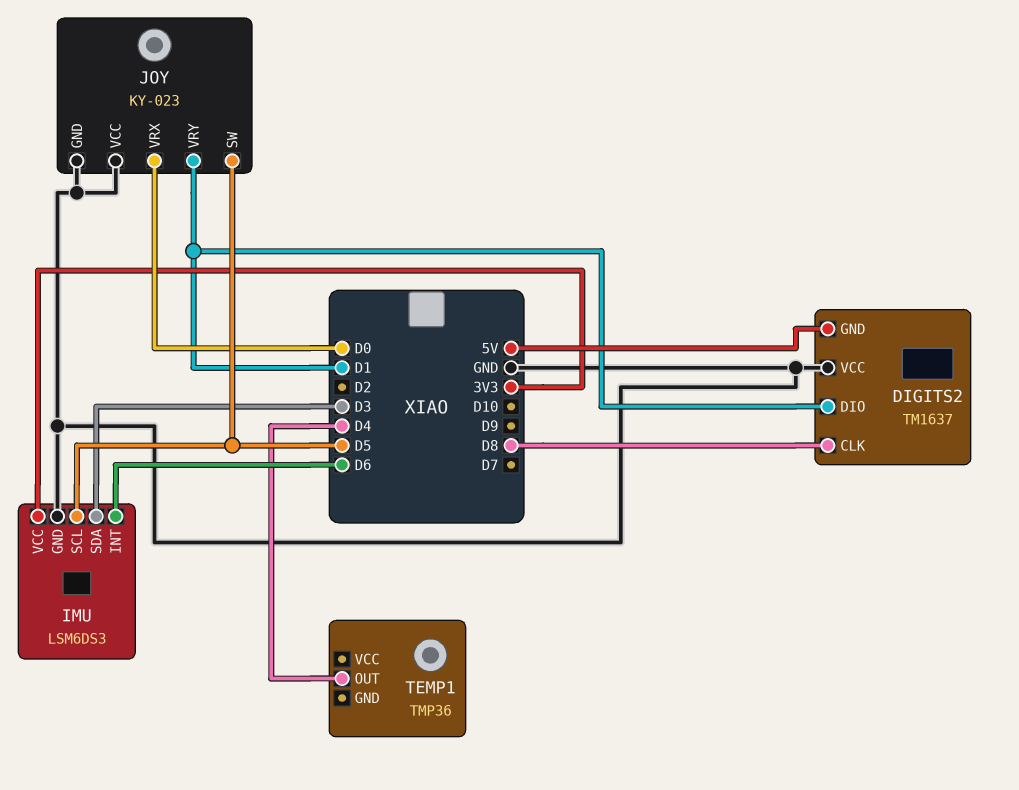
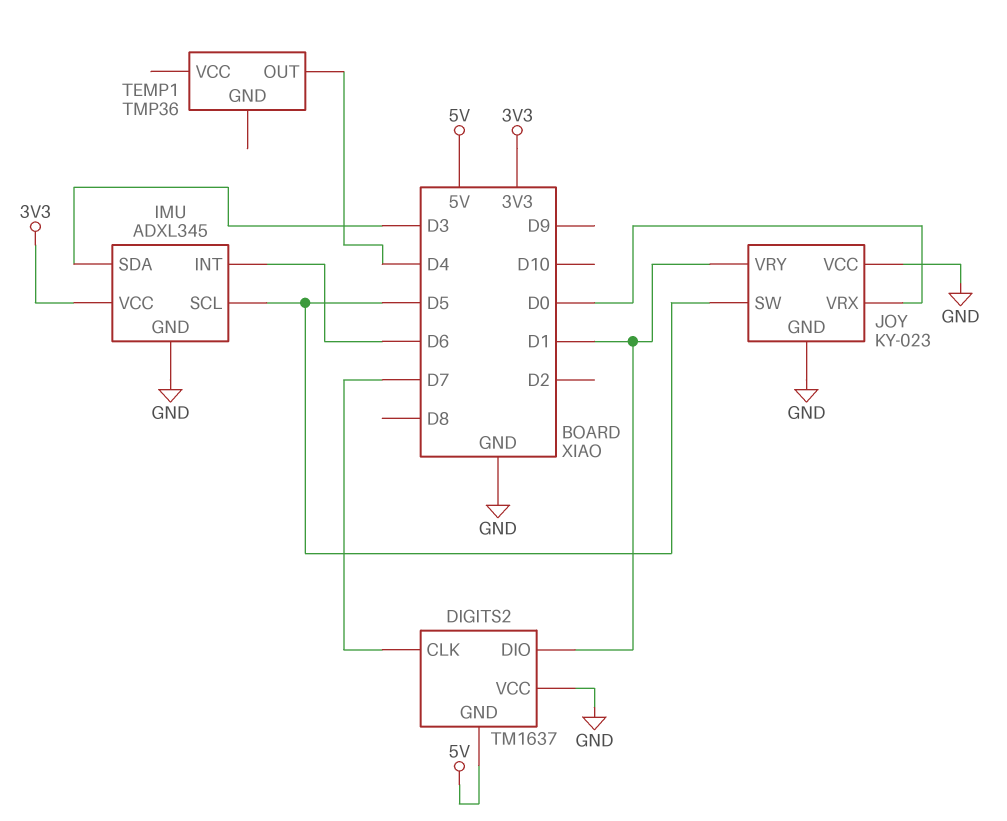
DIGITS2 pin CLK: D8 -> D7
IMU: LSM6DS3 -> ADXL345

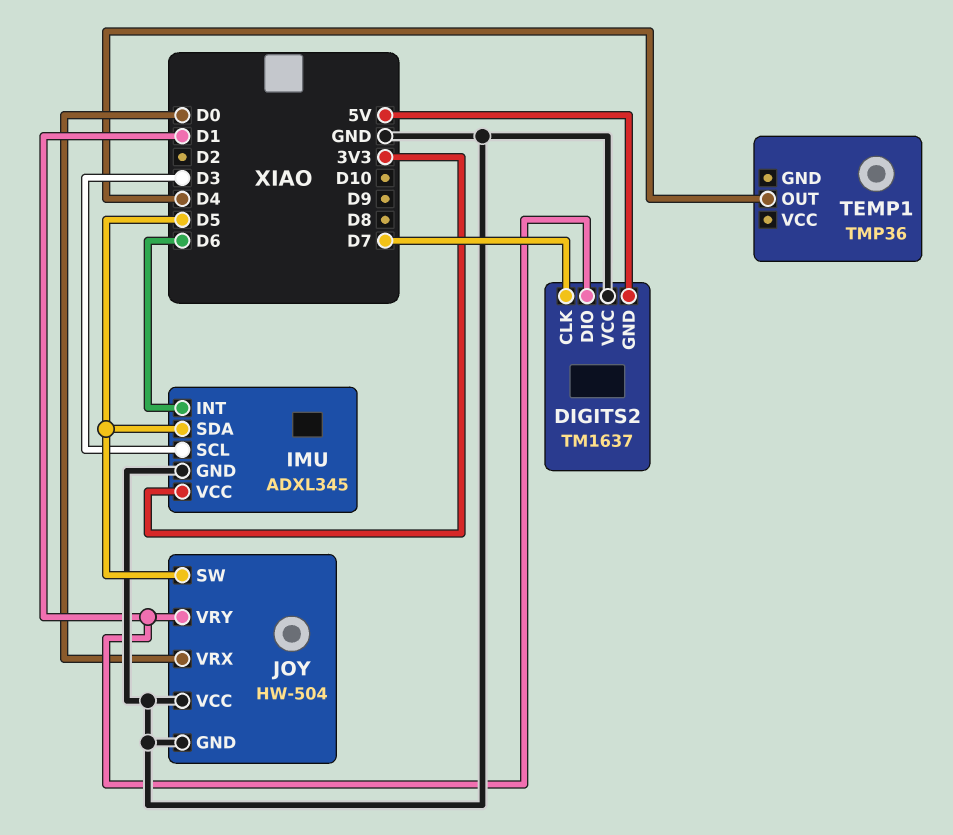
IMU pin SCL: D5 -> D3
IMU pin SDA: D3 -> D5
JOY: KY-023 -> HW-504

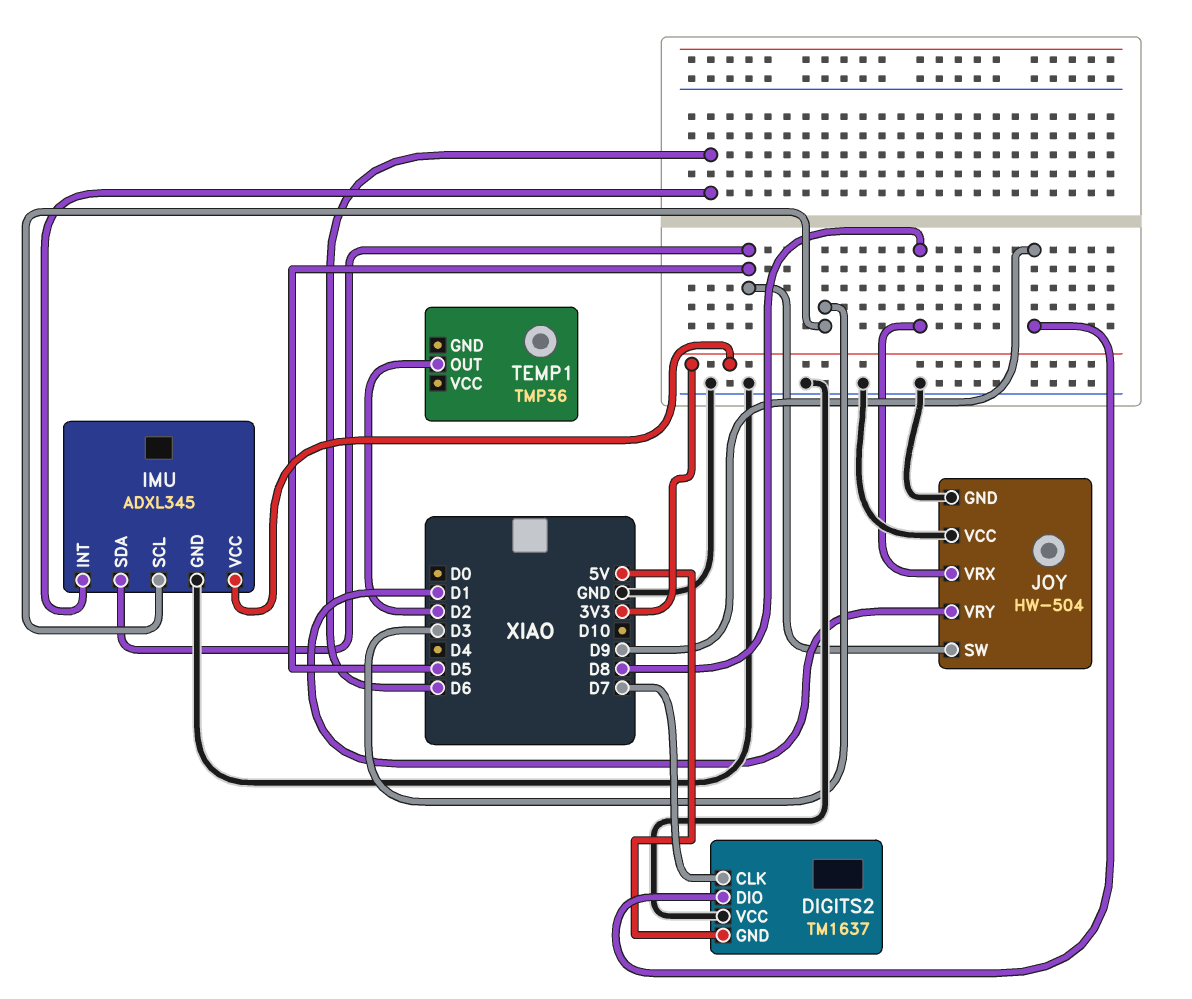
DIGITS2 pin DIO: D1 -> D9
JOY pin VRX: D0 -> D8
TEMP1 pin OUT: D4 -> D2

